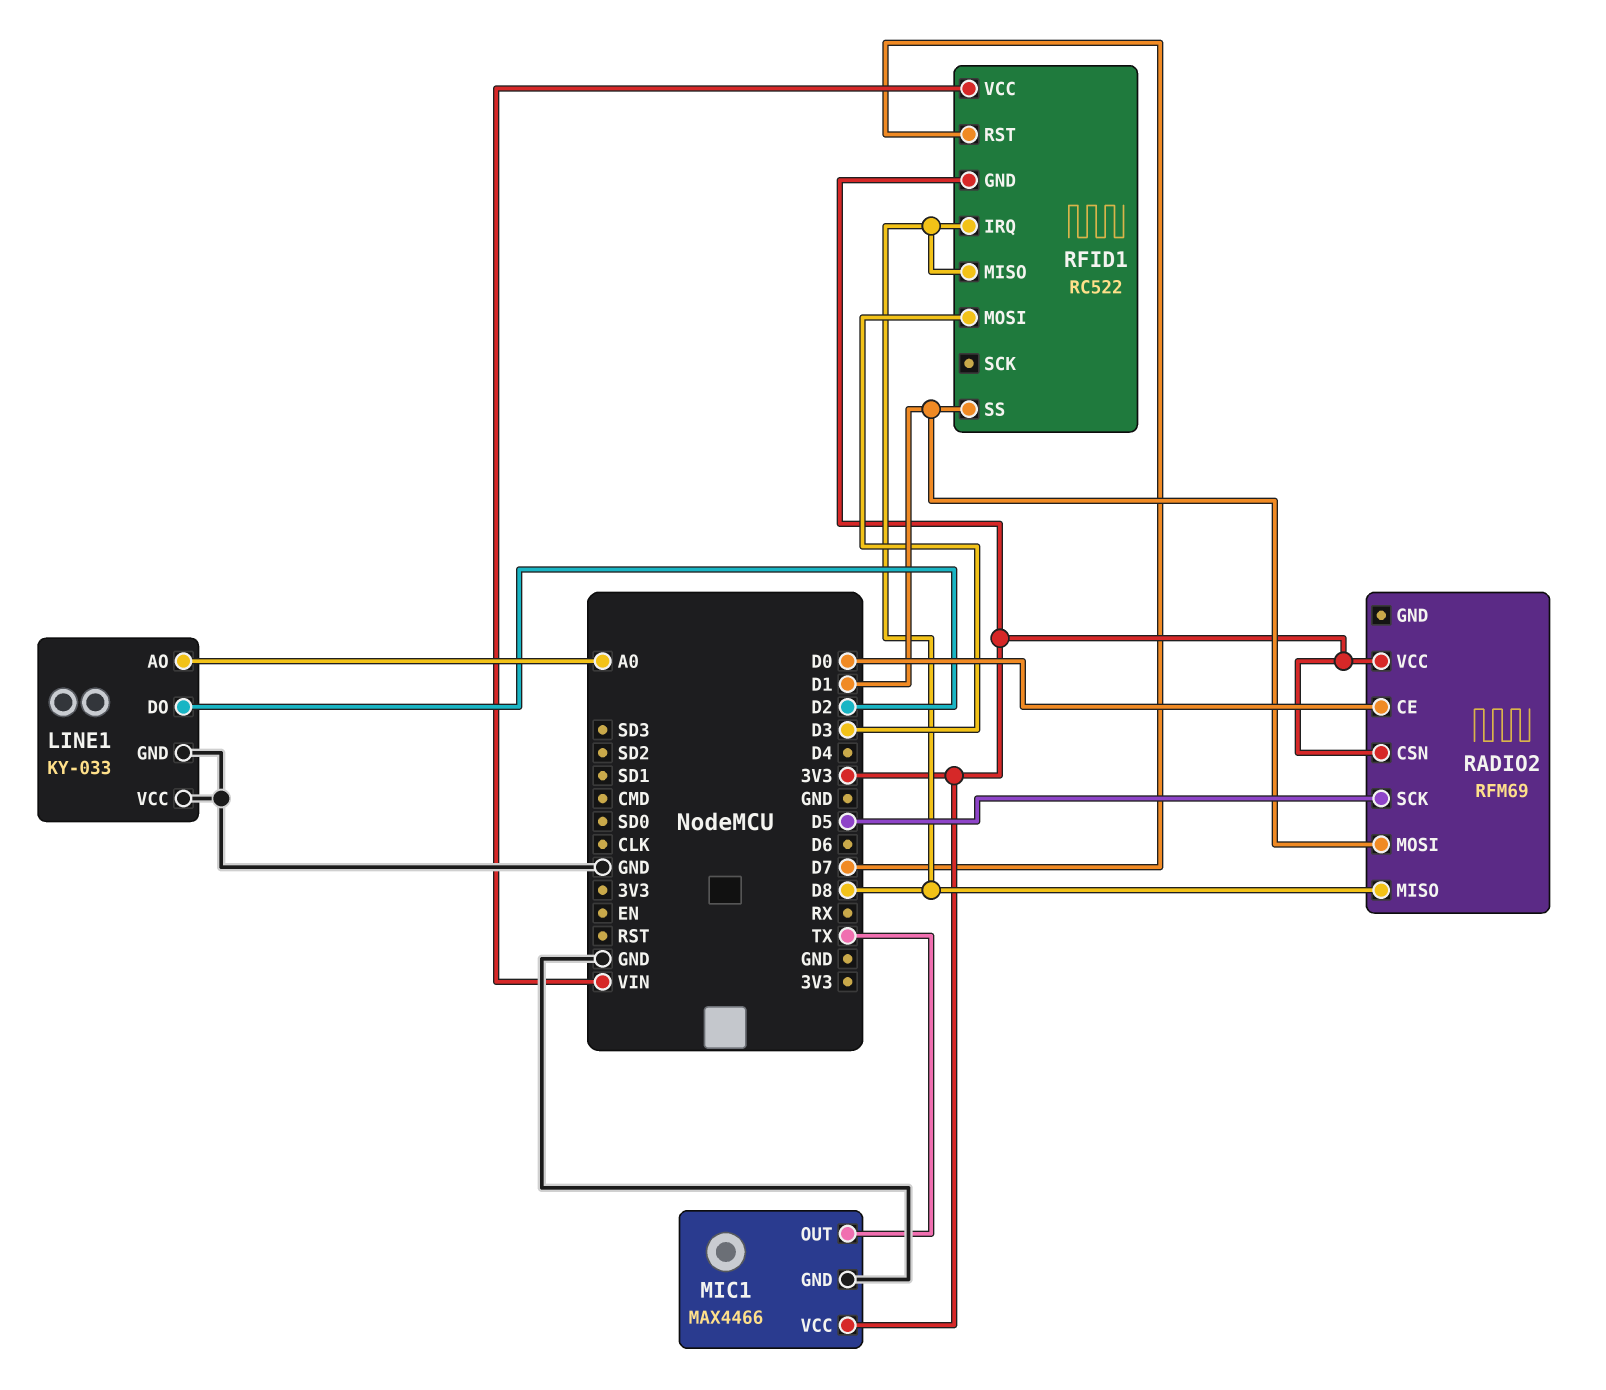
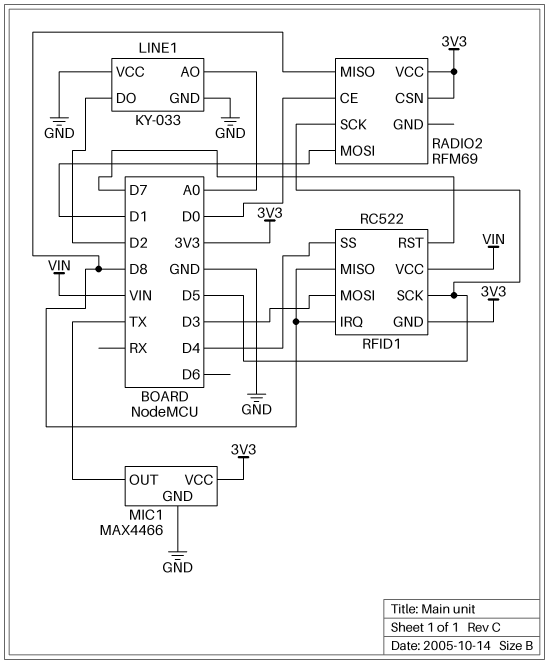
RFID1 pin SCK: none -> D5
RFID1 pin SS: D1 -> D4

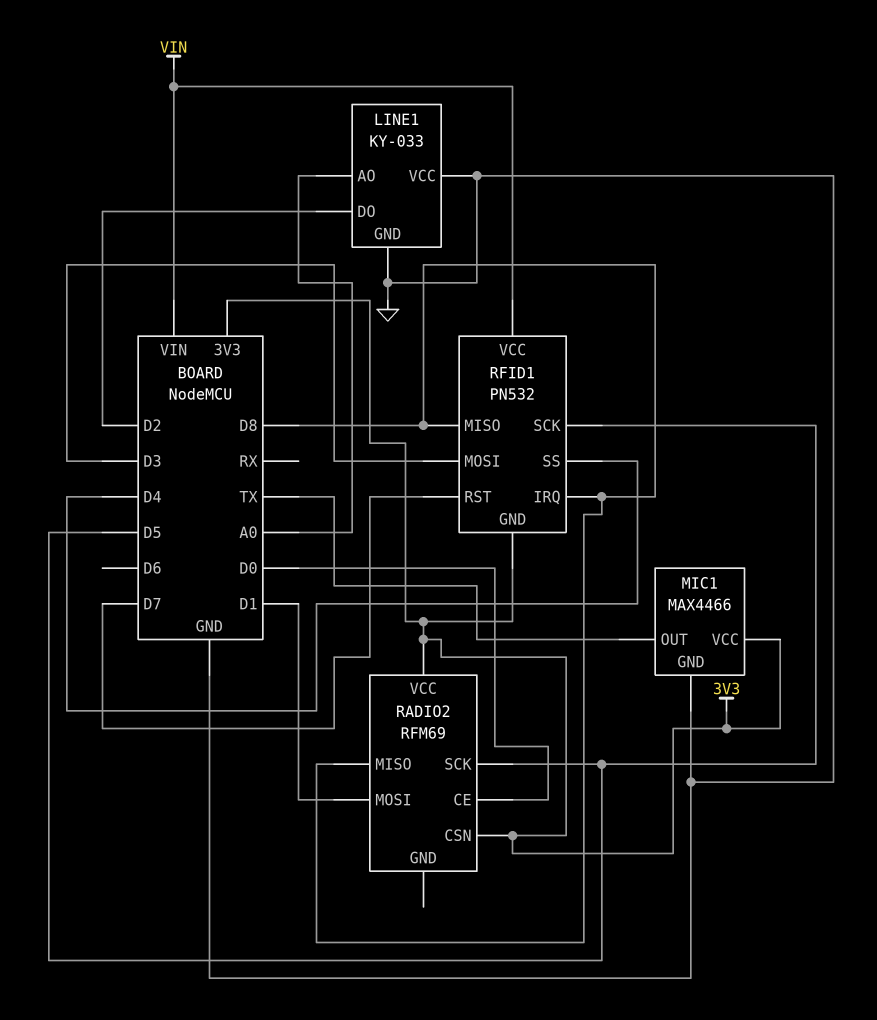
RFID1: RC522 -> PN532

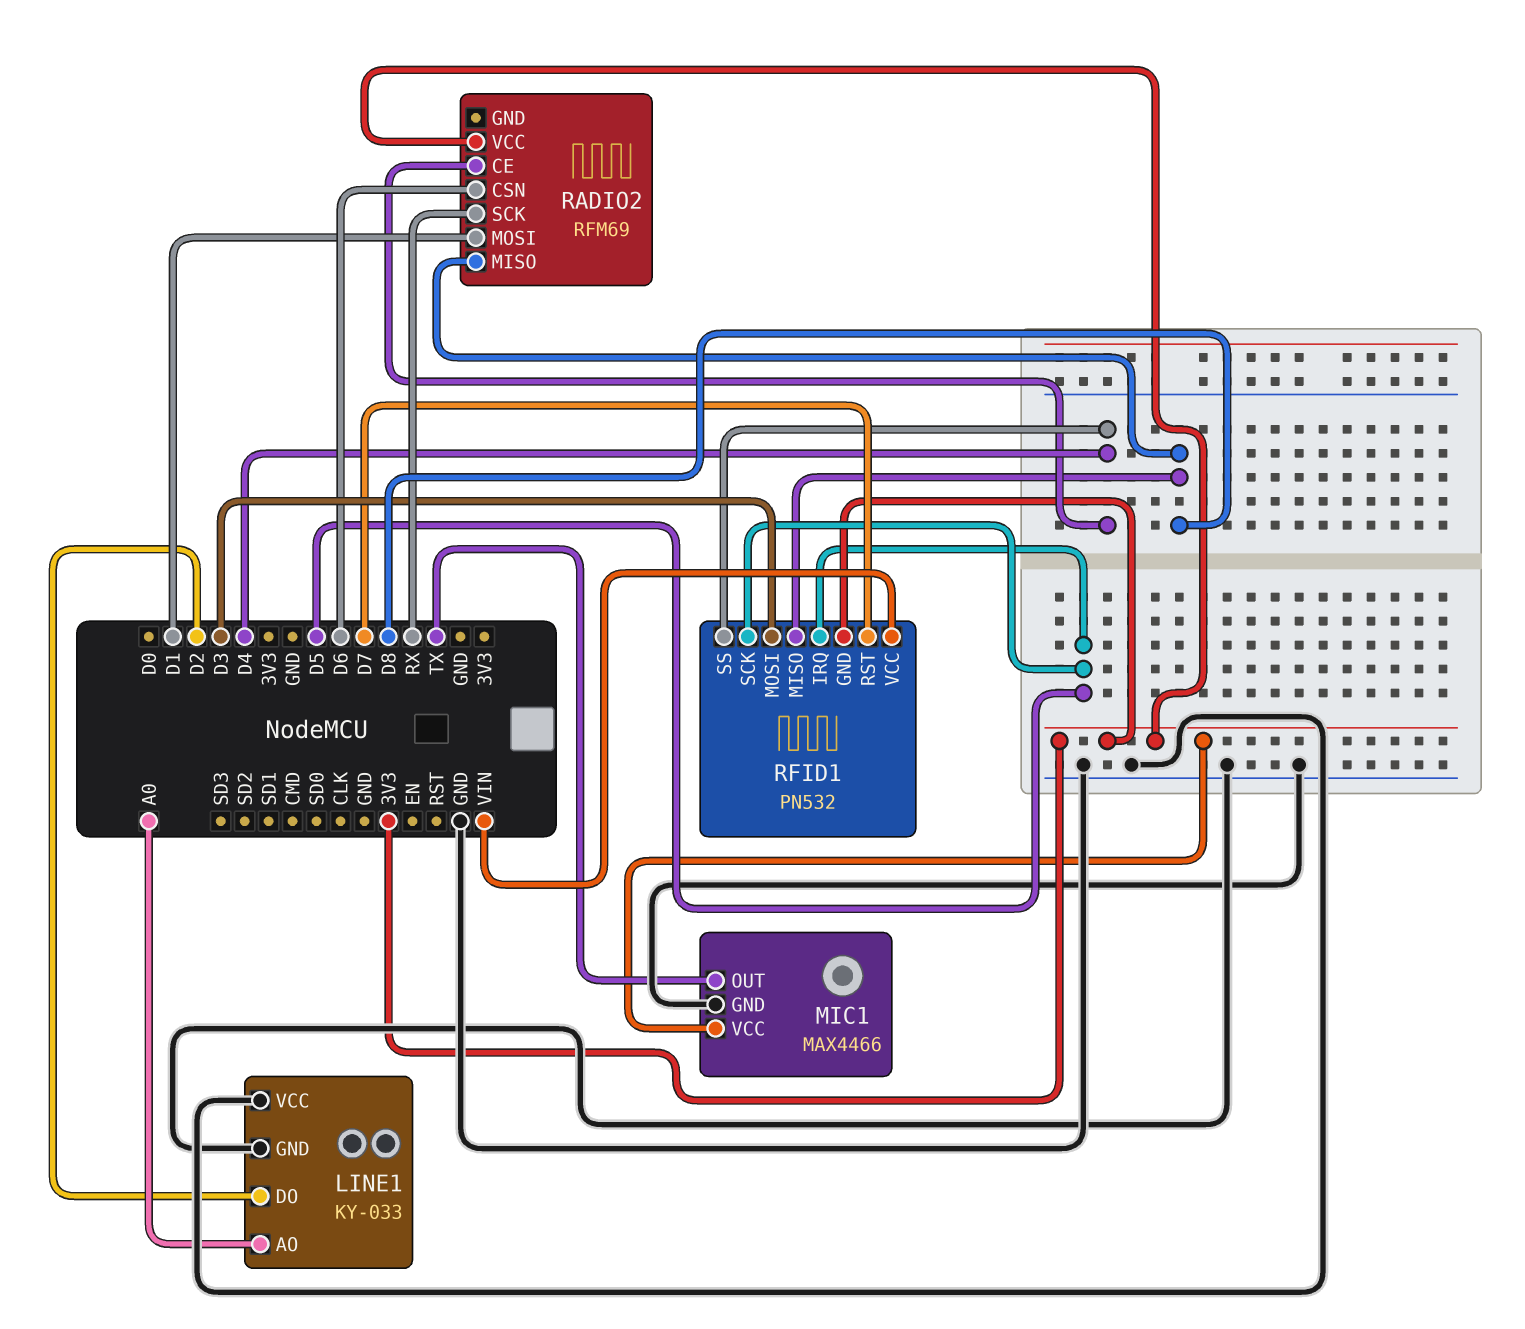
RADIO2 pin CE: D0 -> D4
RADIO2 pin CSN: 3V3 -> D6
RADIO2 pin SCK: D5 -> RX
RFID1 pin IRQ: D8 -> D5

